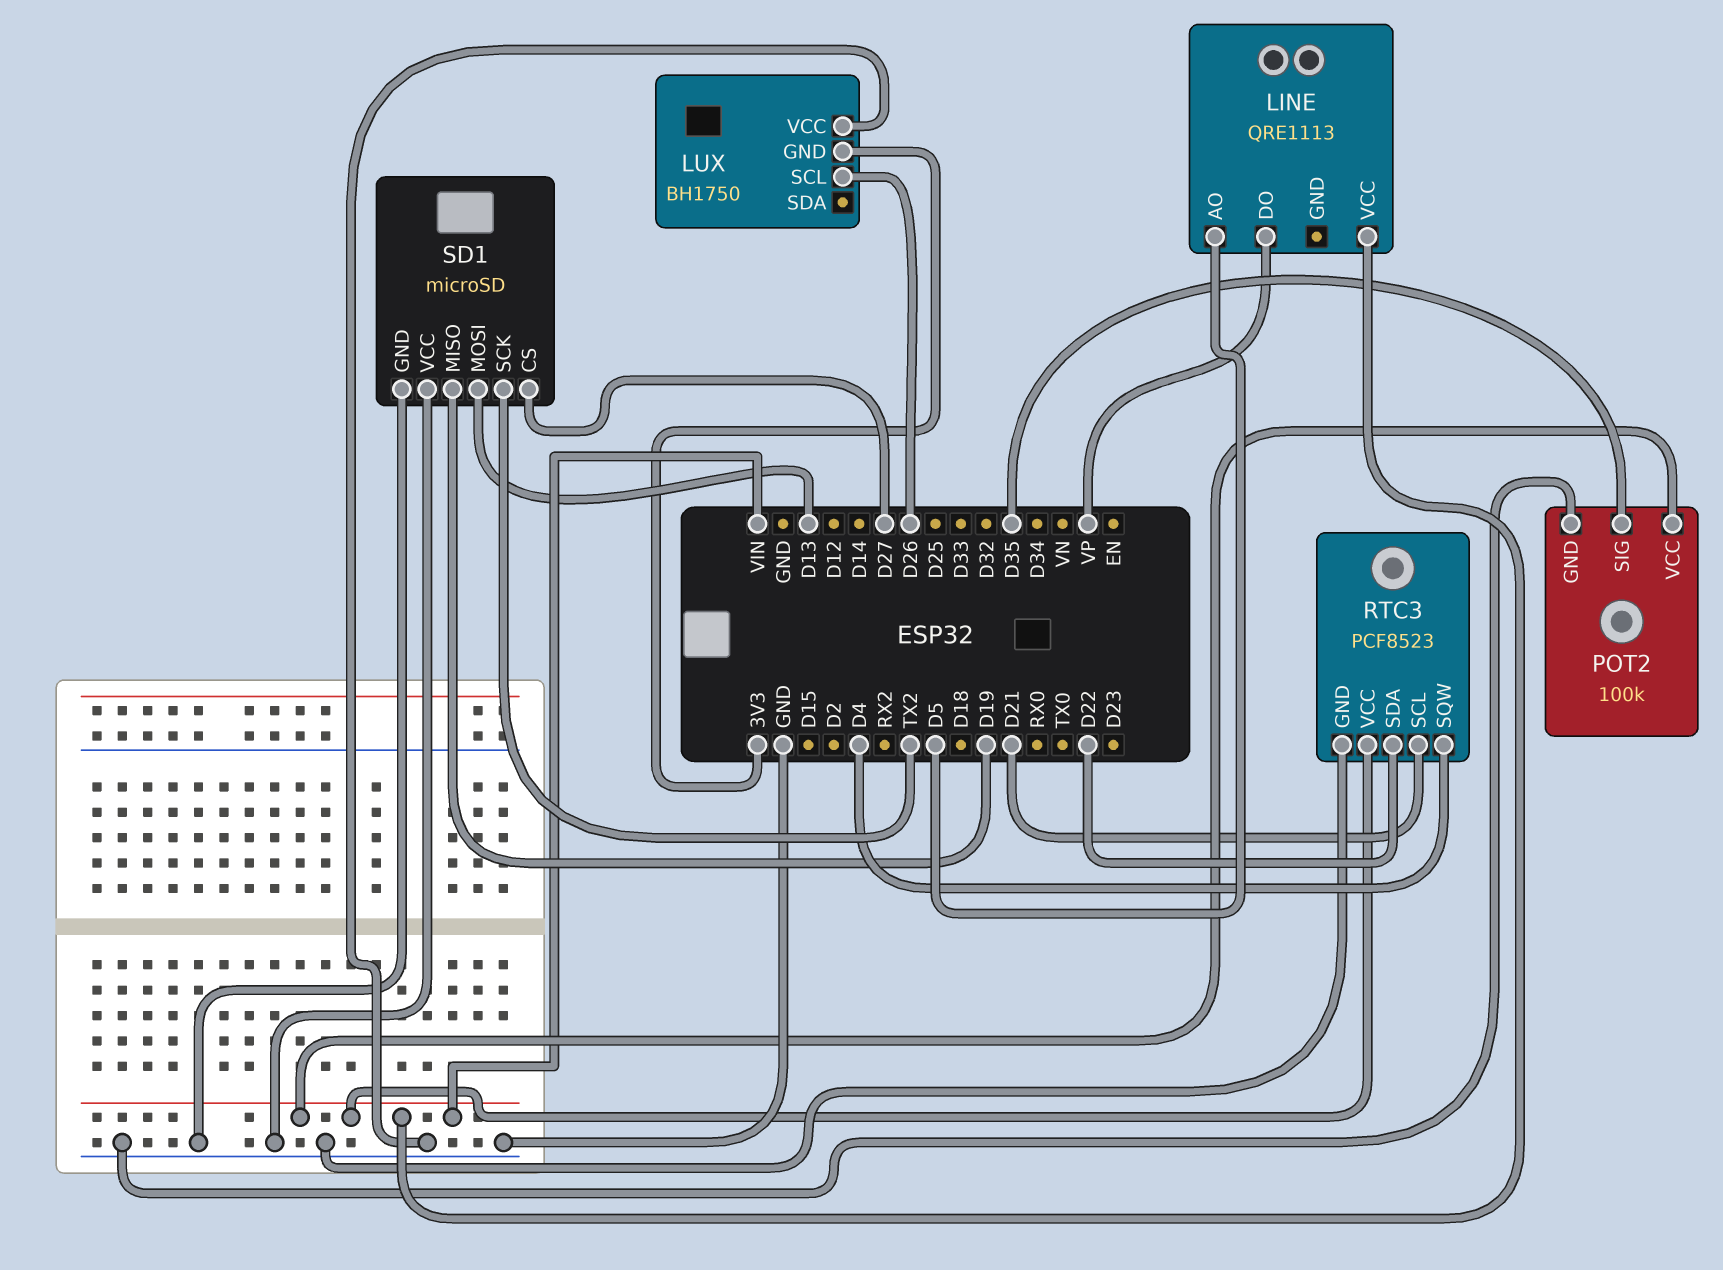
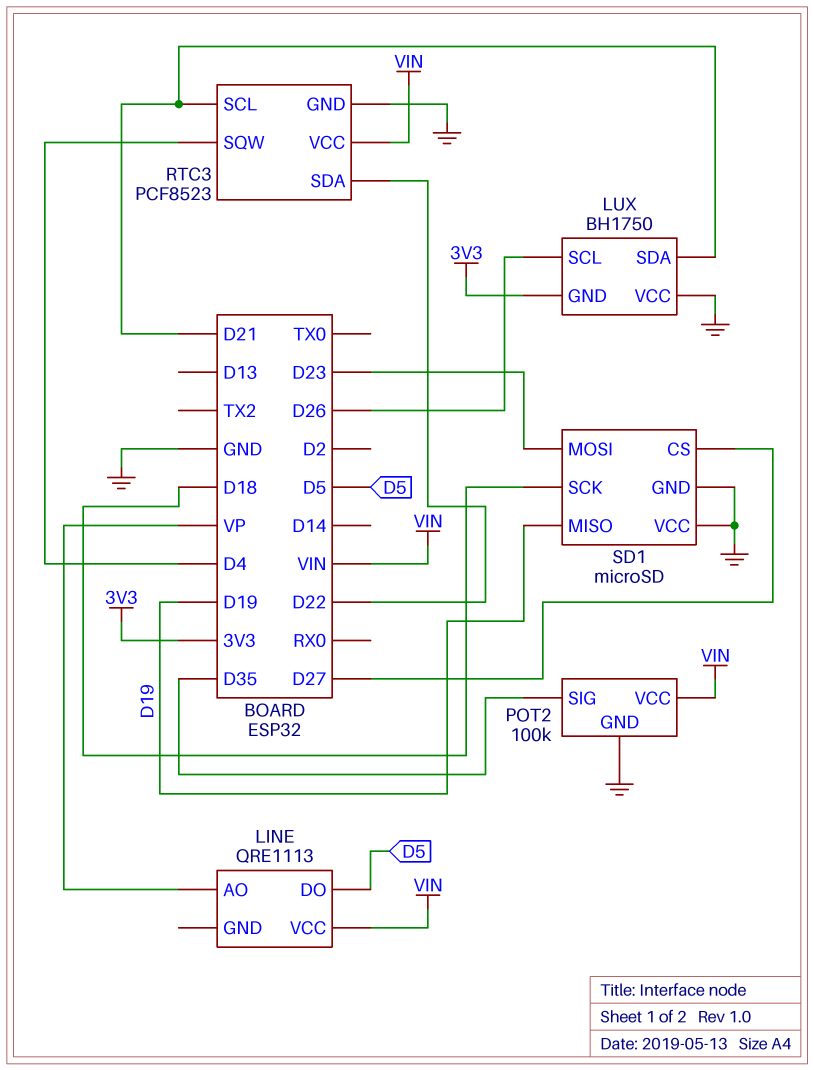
LINE pin AO: D5 -> VP
LINE pin DO: VP -> D5
LUX pin SDA: none -> D21
SD1 pin MOSI: D13 -> D23
SD1 pin SCK: TX2 -> D18

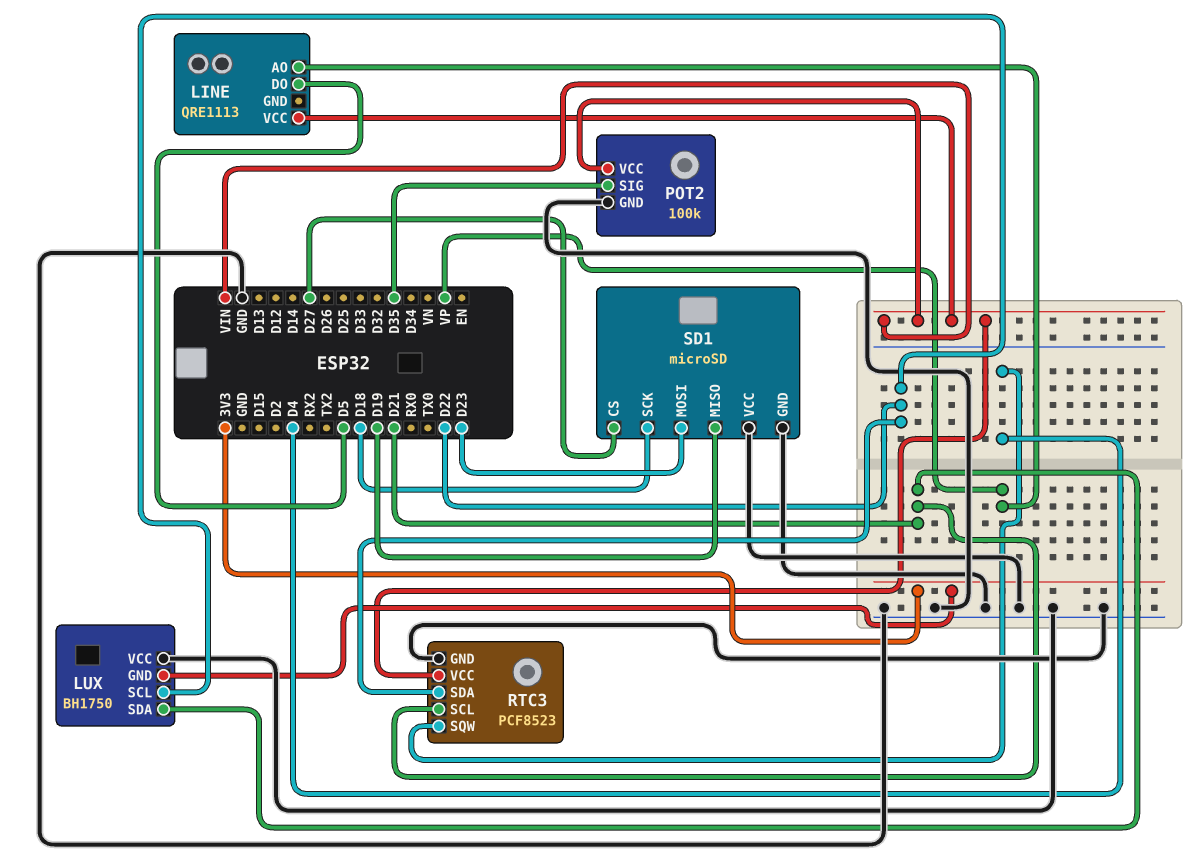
LUX pin SCL: D26 -> D22

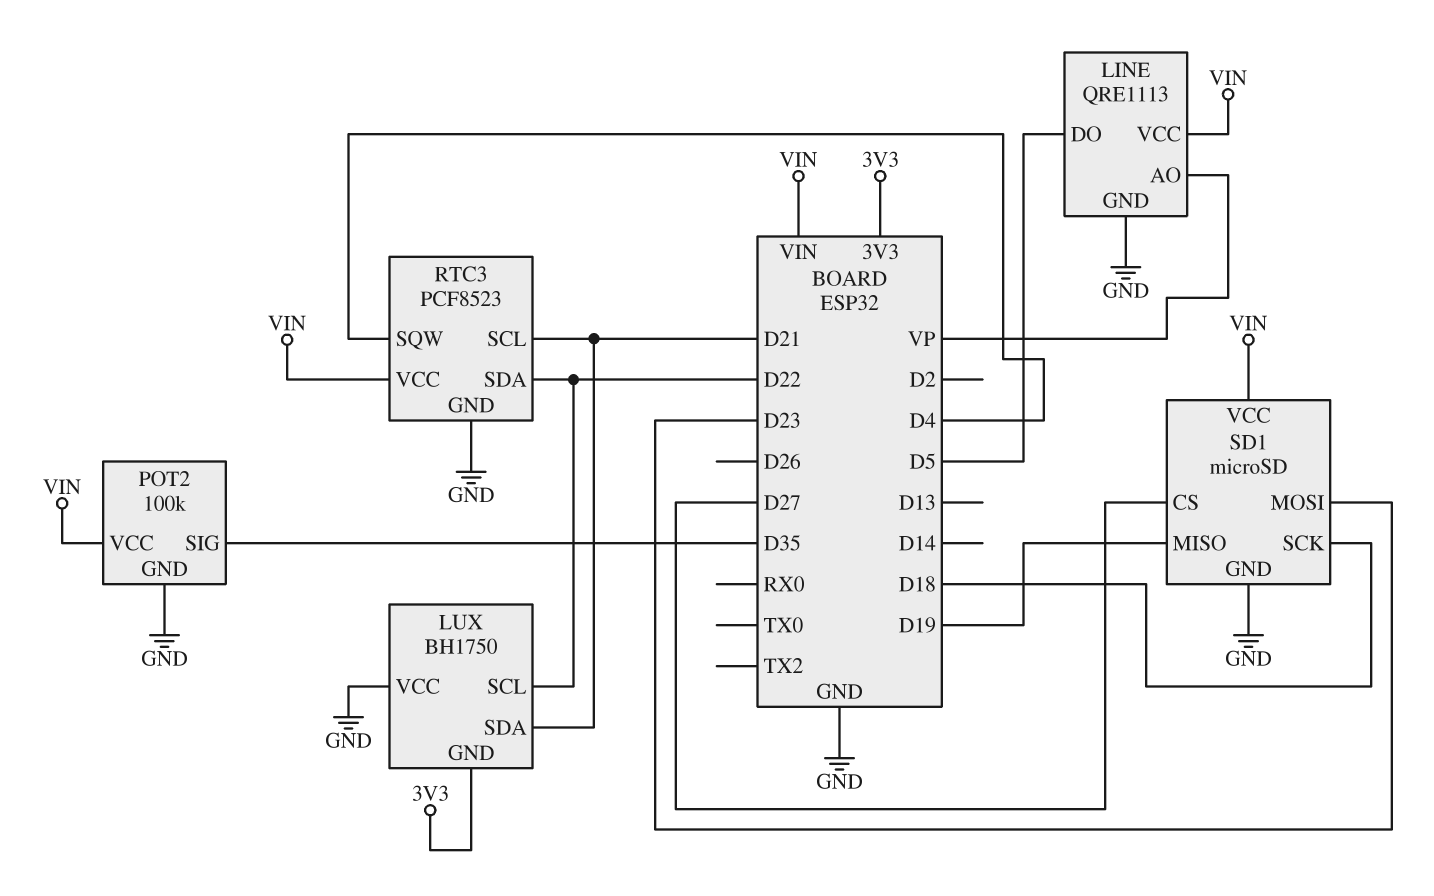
LINE pin GND: none -> GND
SD1 pin VCC: GND -> VIN

